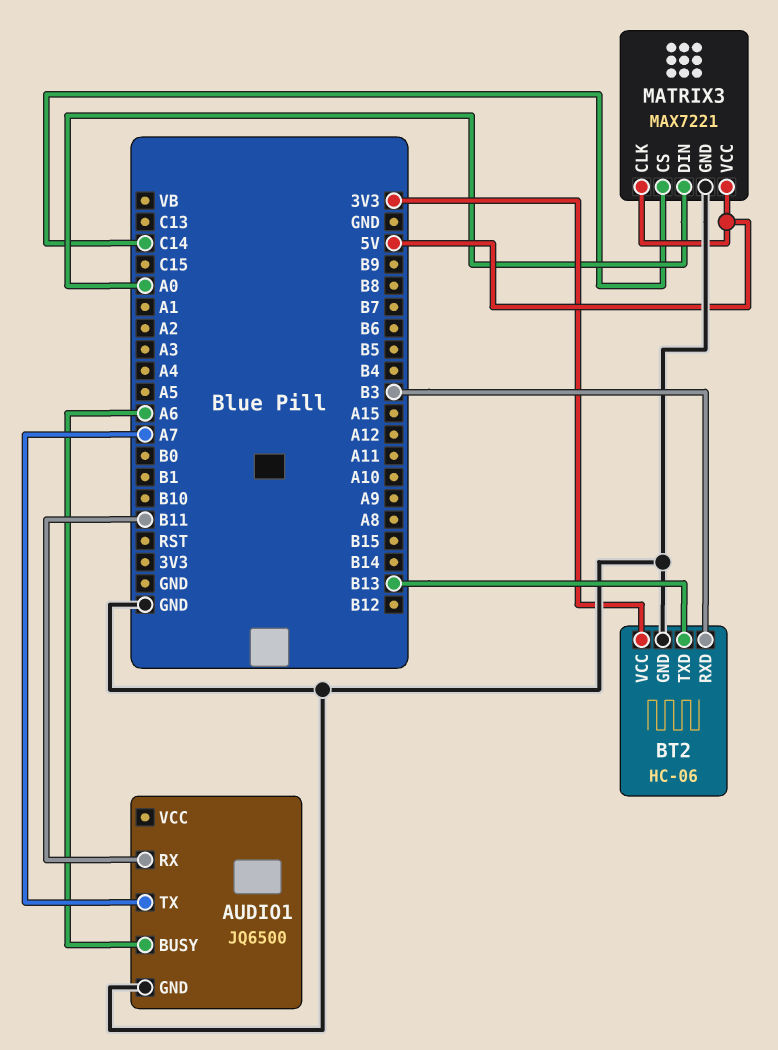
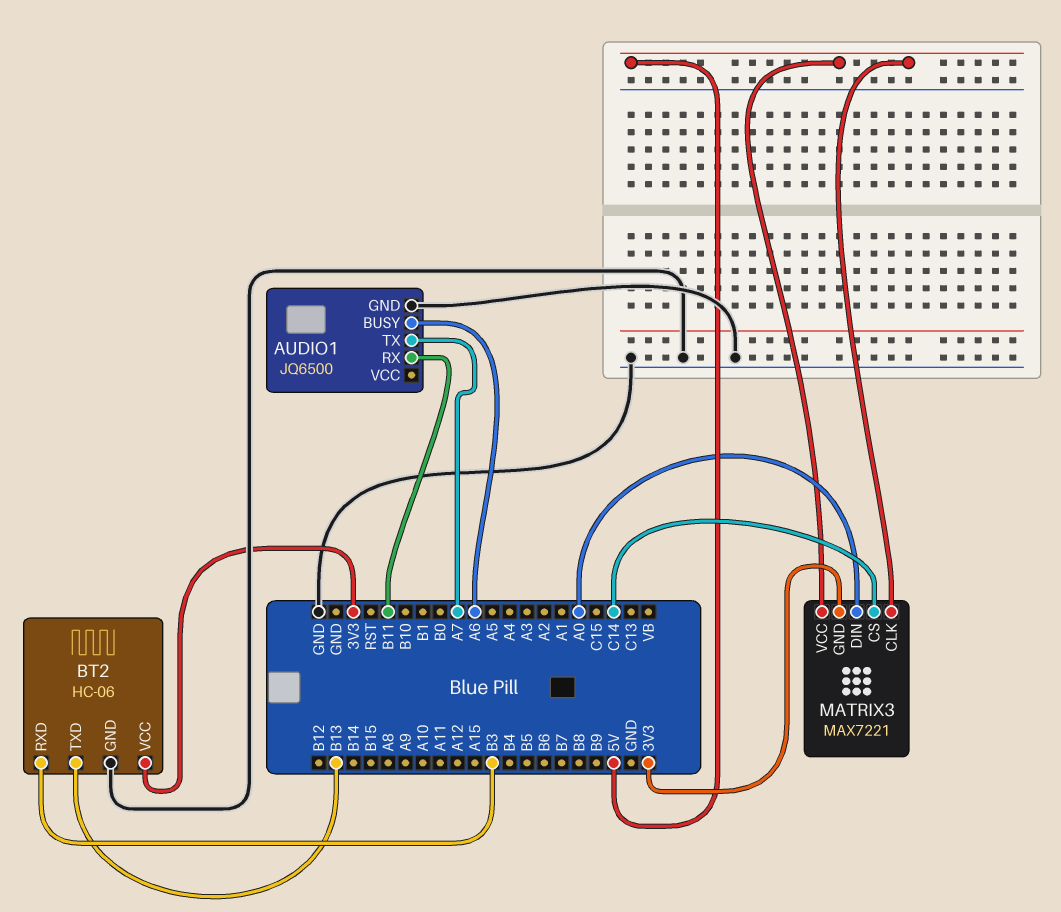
MATRIX3 pin GND: GND -> 3V3

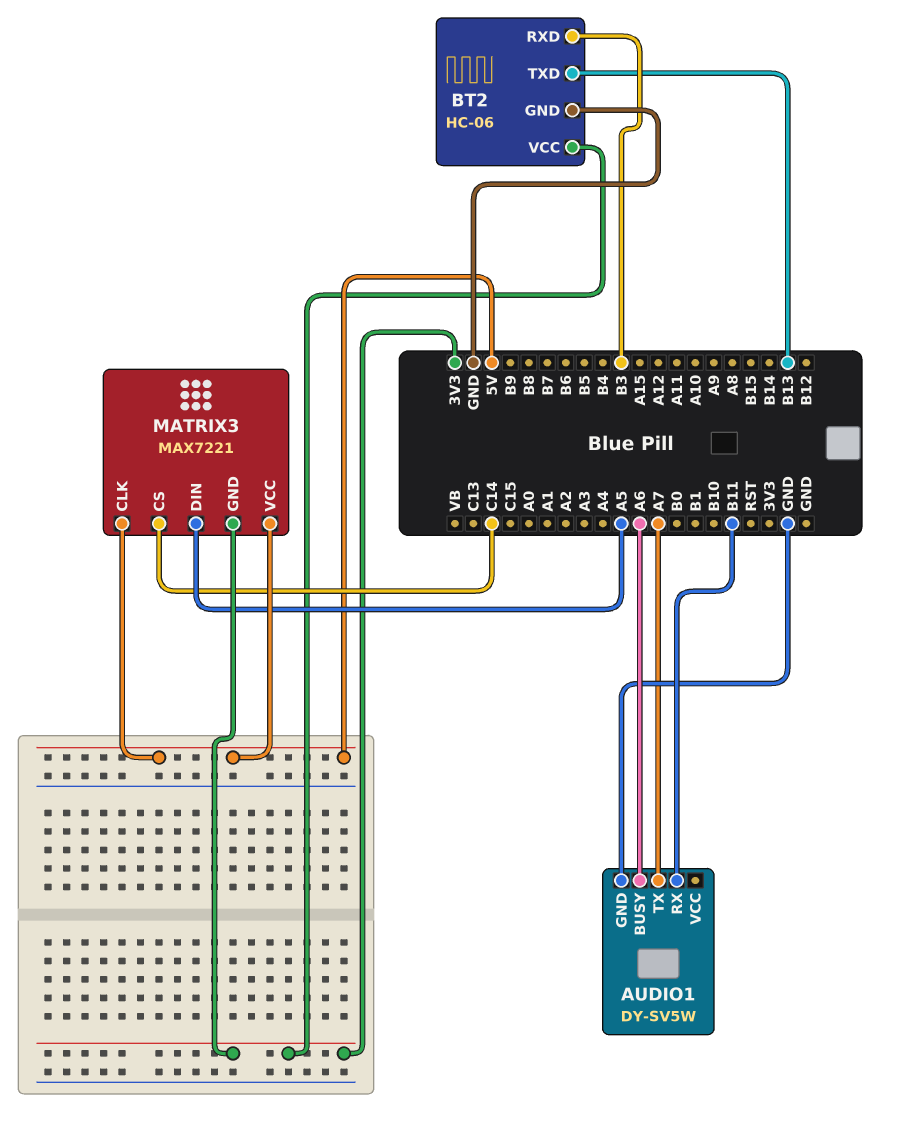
AUDIO1: JQ6500 -> DY-SV5W
MATRIX3 pin DIN: A0 -> A5

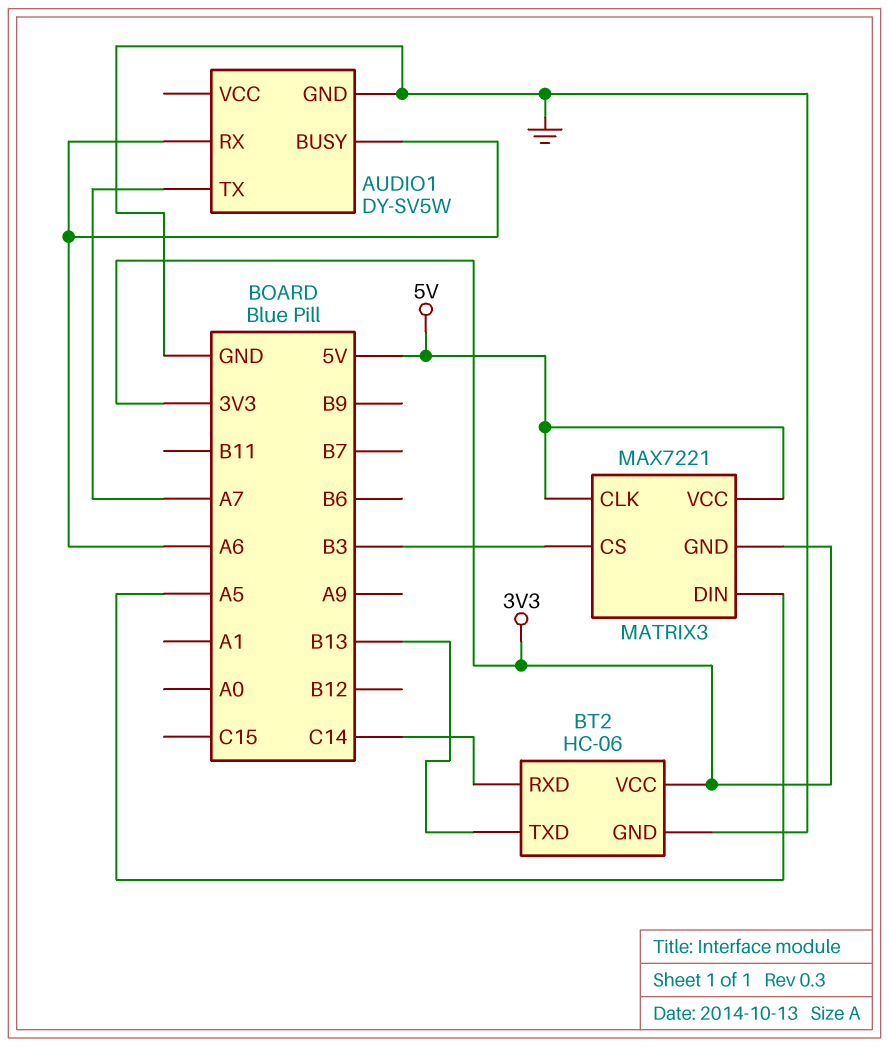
AUDIO1 pin RX: B11 -> A6
BT2 pin RXD: B3 -> C14
MATRIX3 pin CS: C14 -> B3

